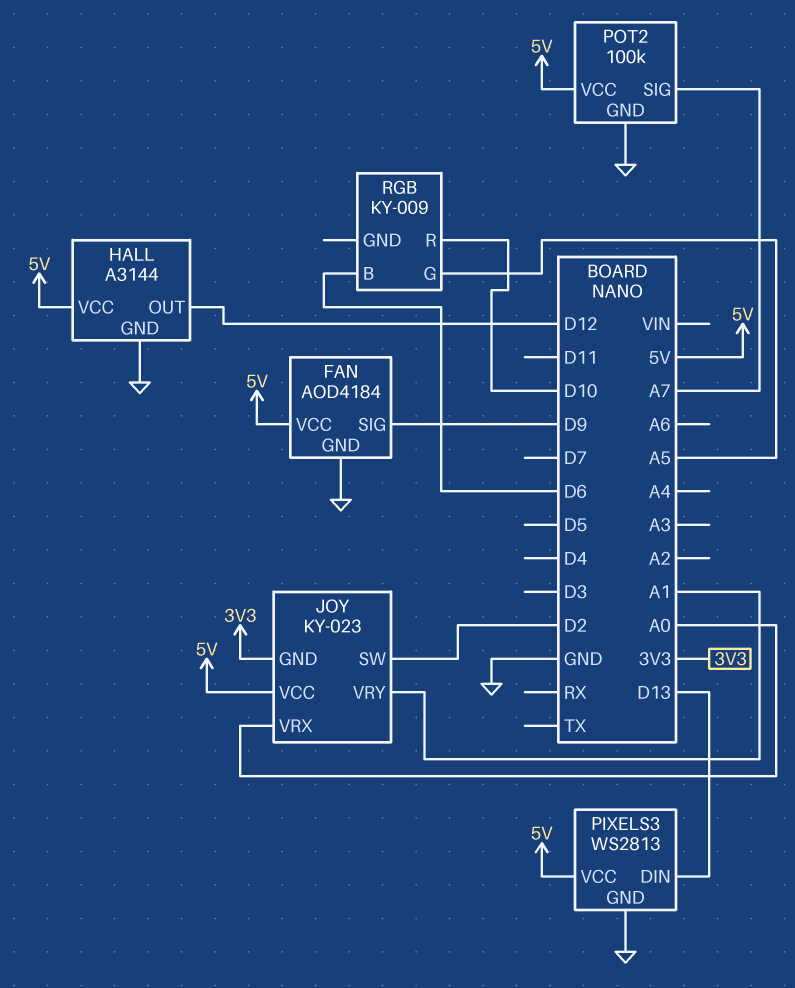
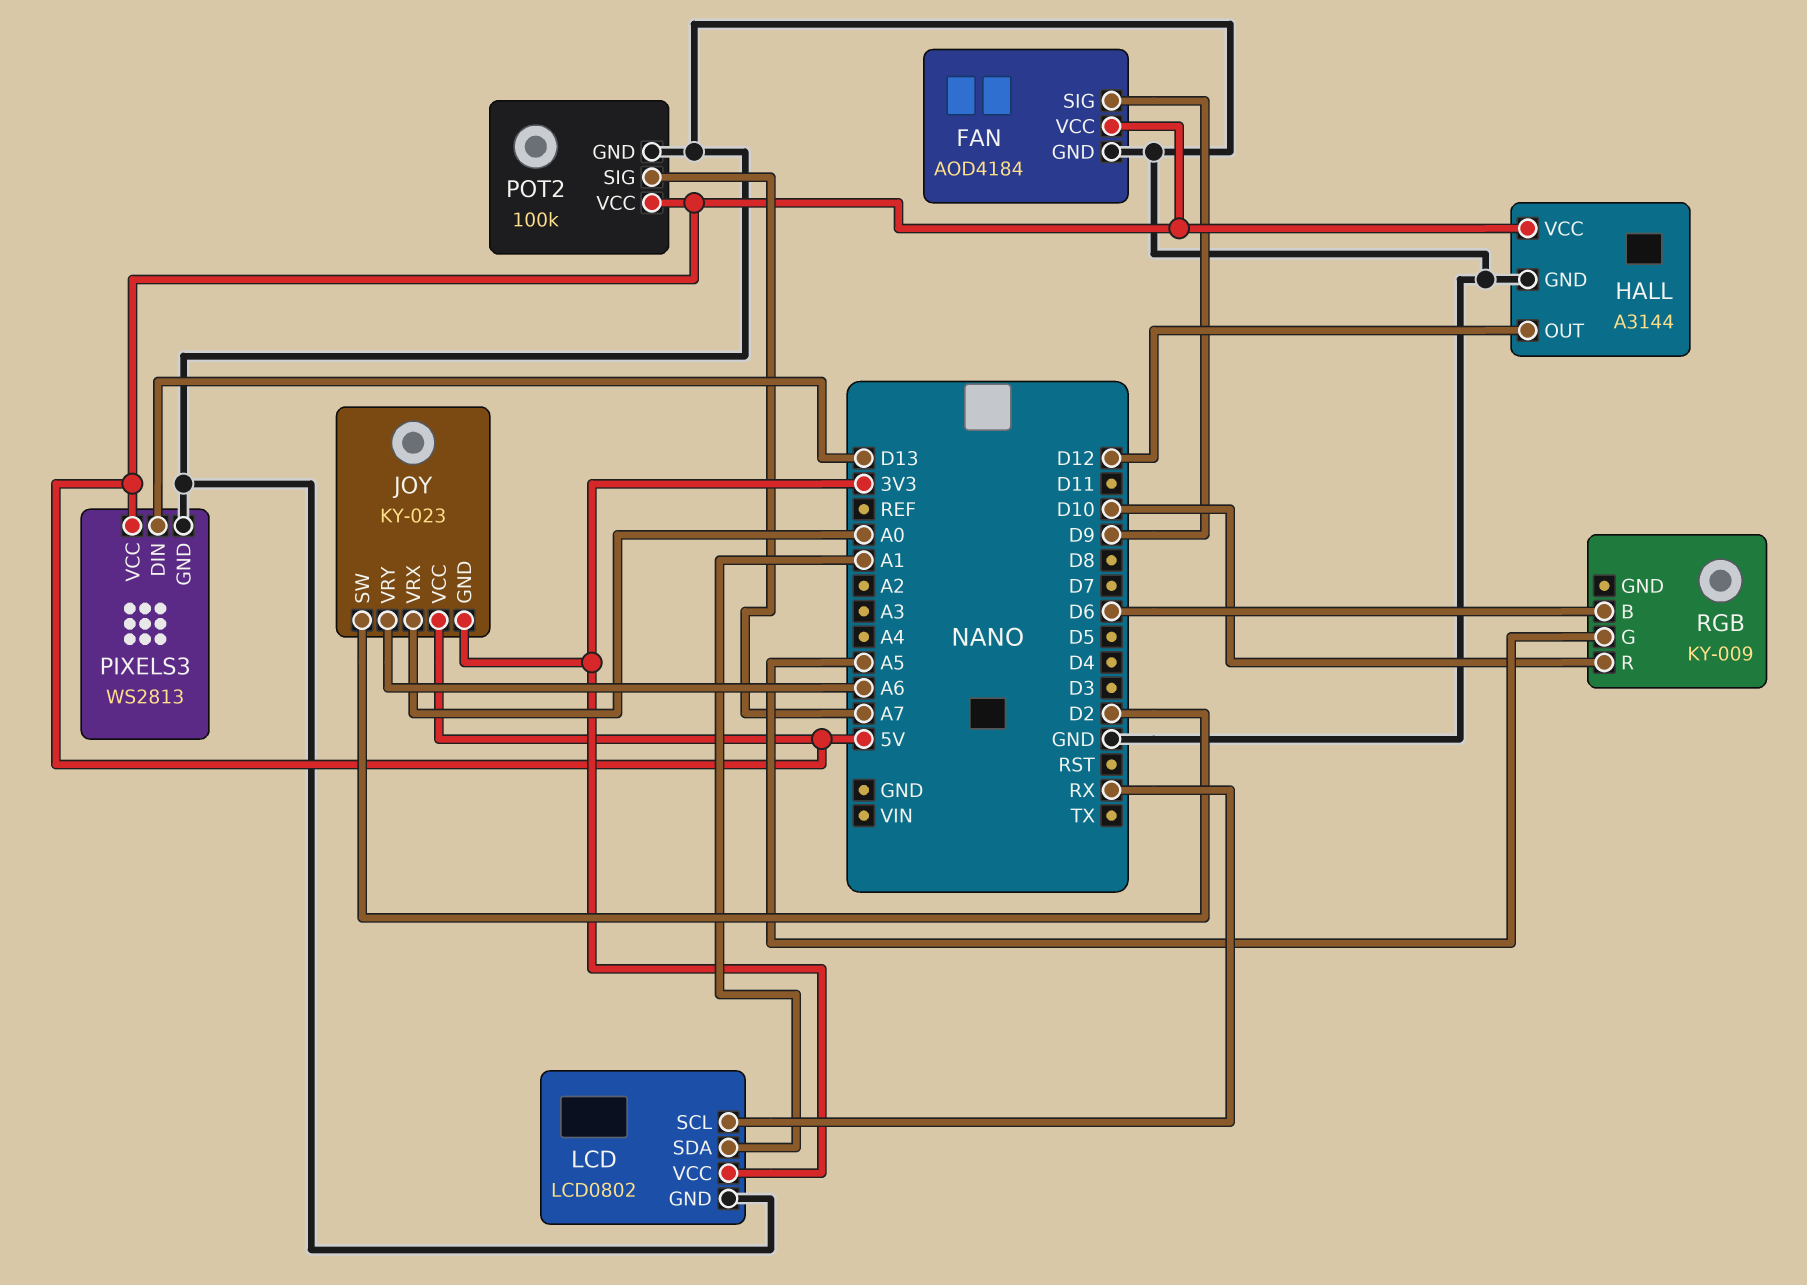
JOY pin VRY: A1 -> A6
LCD: none -> LCD0802
LCD pin GND: none -> GND
LCD pin SCL: none -> RX
LCD pin SDA: none -> A1
LCD pin VCC: none -> 3V3

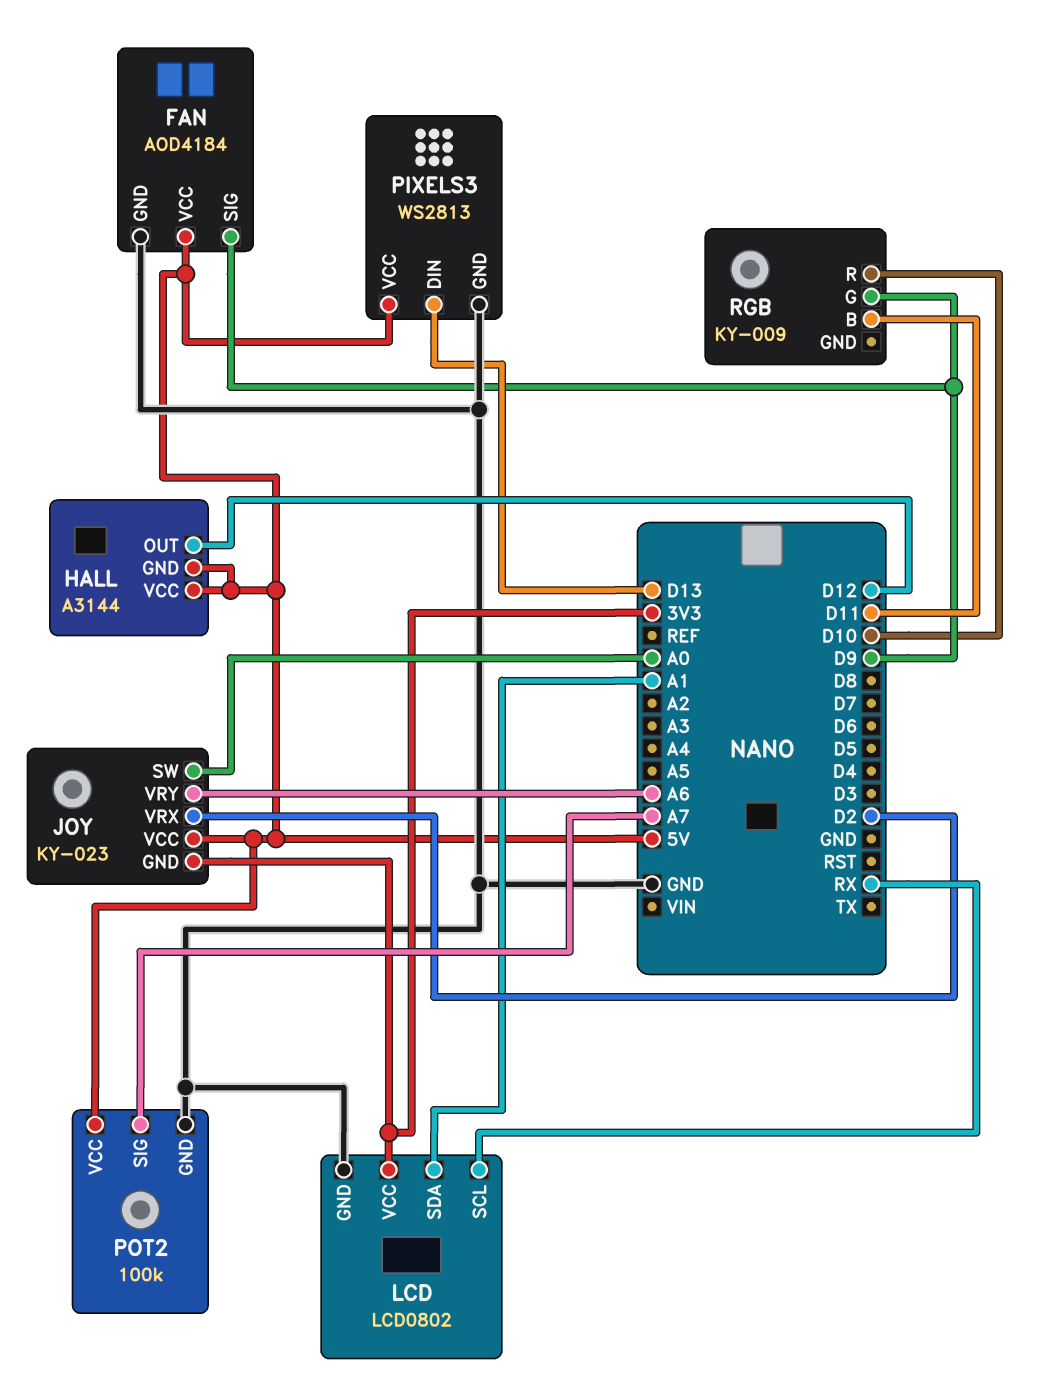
HALL pin GND: GND -> 5V
JOY pin SW: D2 -> A0
JOY pin VRX: A0 -> D2
RGB pin B: D6 -> D11
RGB pin G: A5 -> D9

